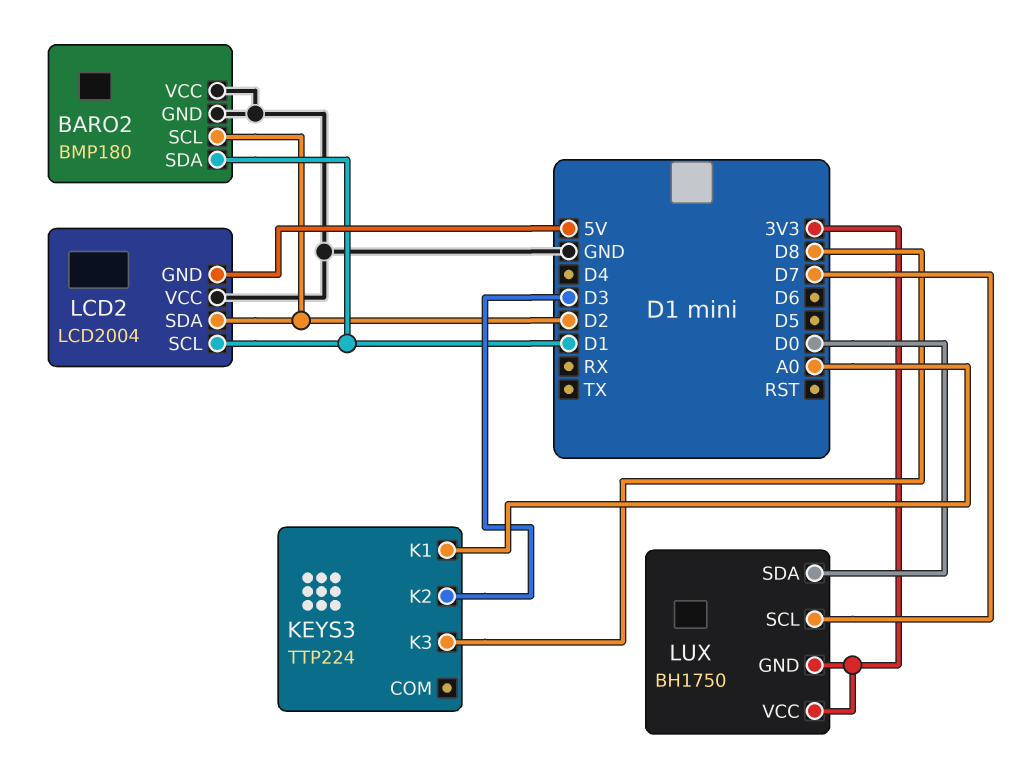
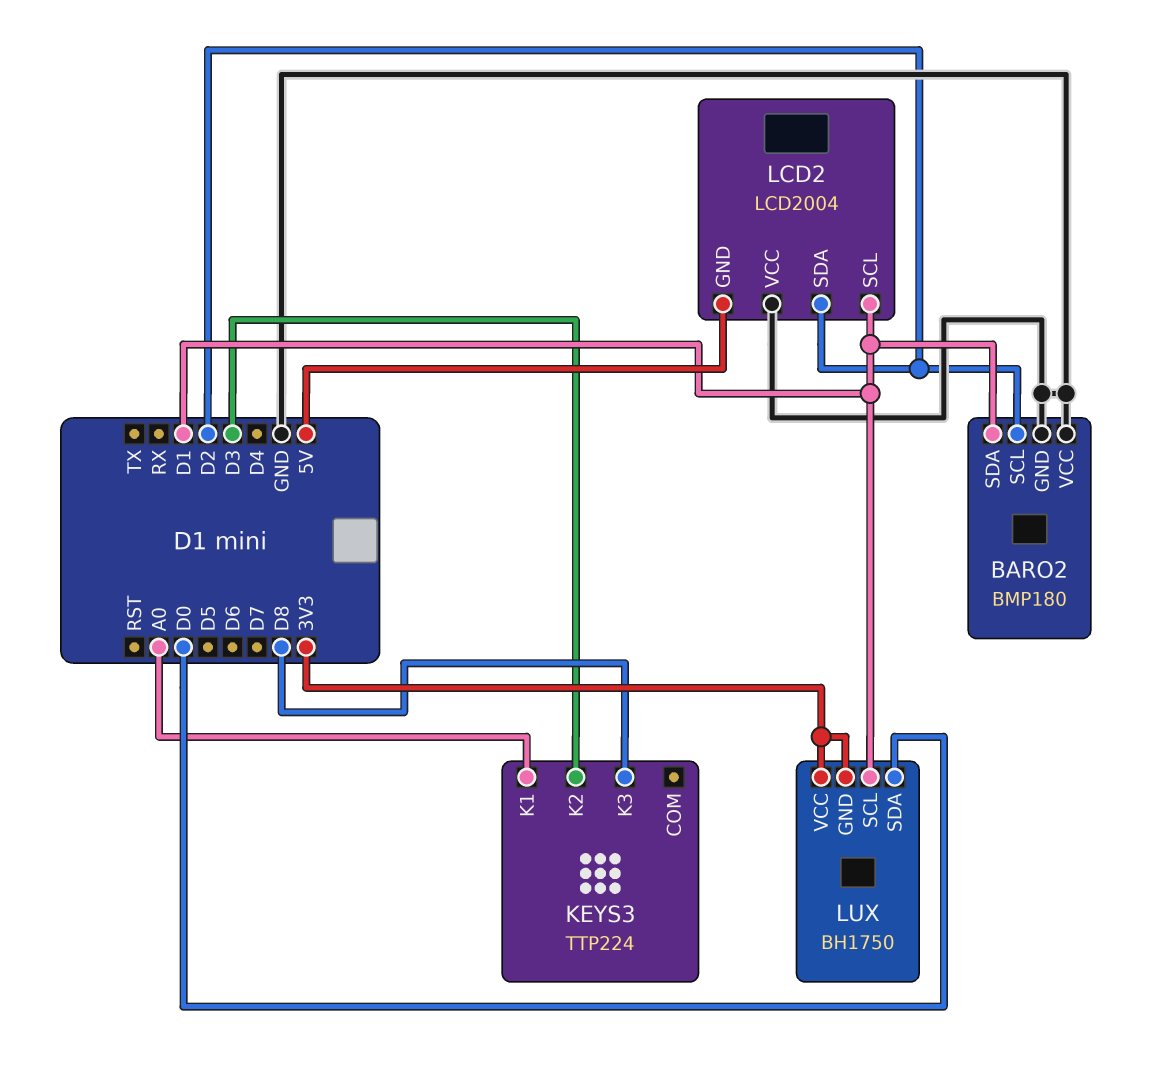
LUX pin SCL: D7 -> D1

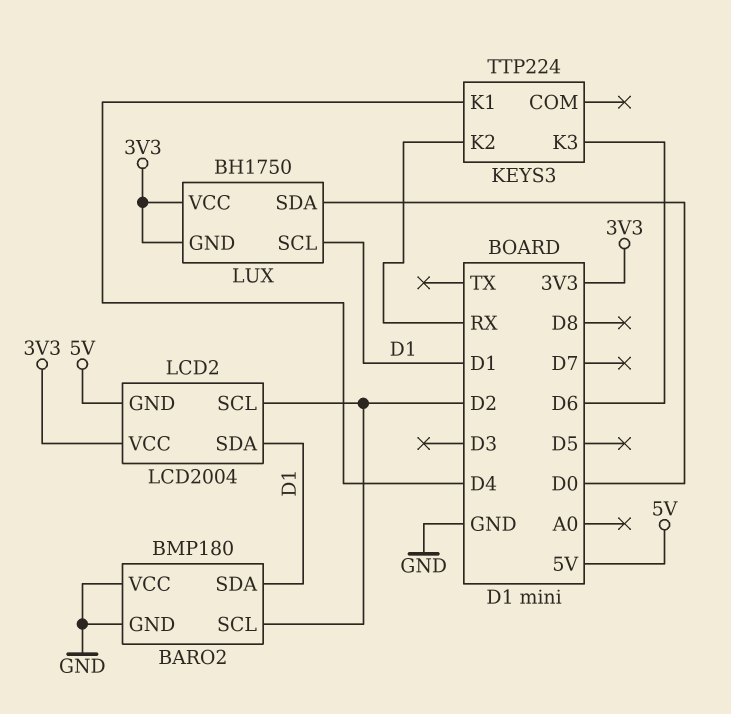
KEYS3 pin K1: A0 -> D4
KEYS3 pin K2: D3 -> RX
KEYS3 pin K3: D8 -> D6
LCD2 pin SCL: D1 -> D2
LCD2 pin SDA: D2 -> D1
LCD2 pin VCC: GND -> 3V3

